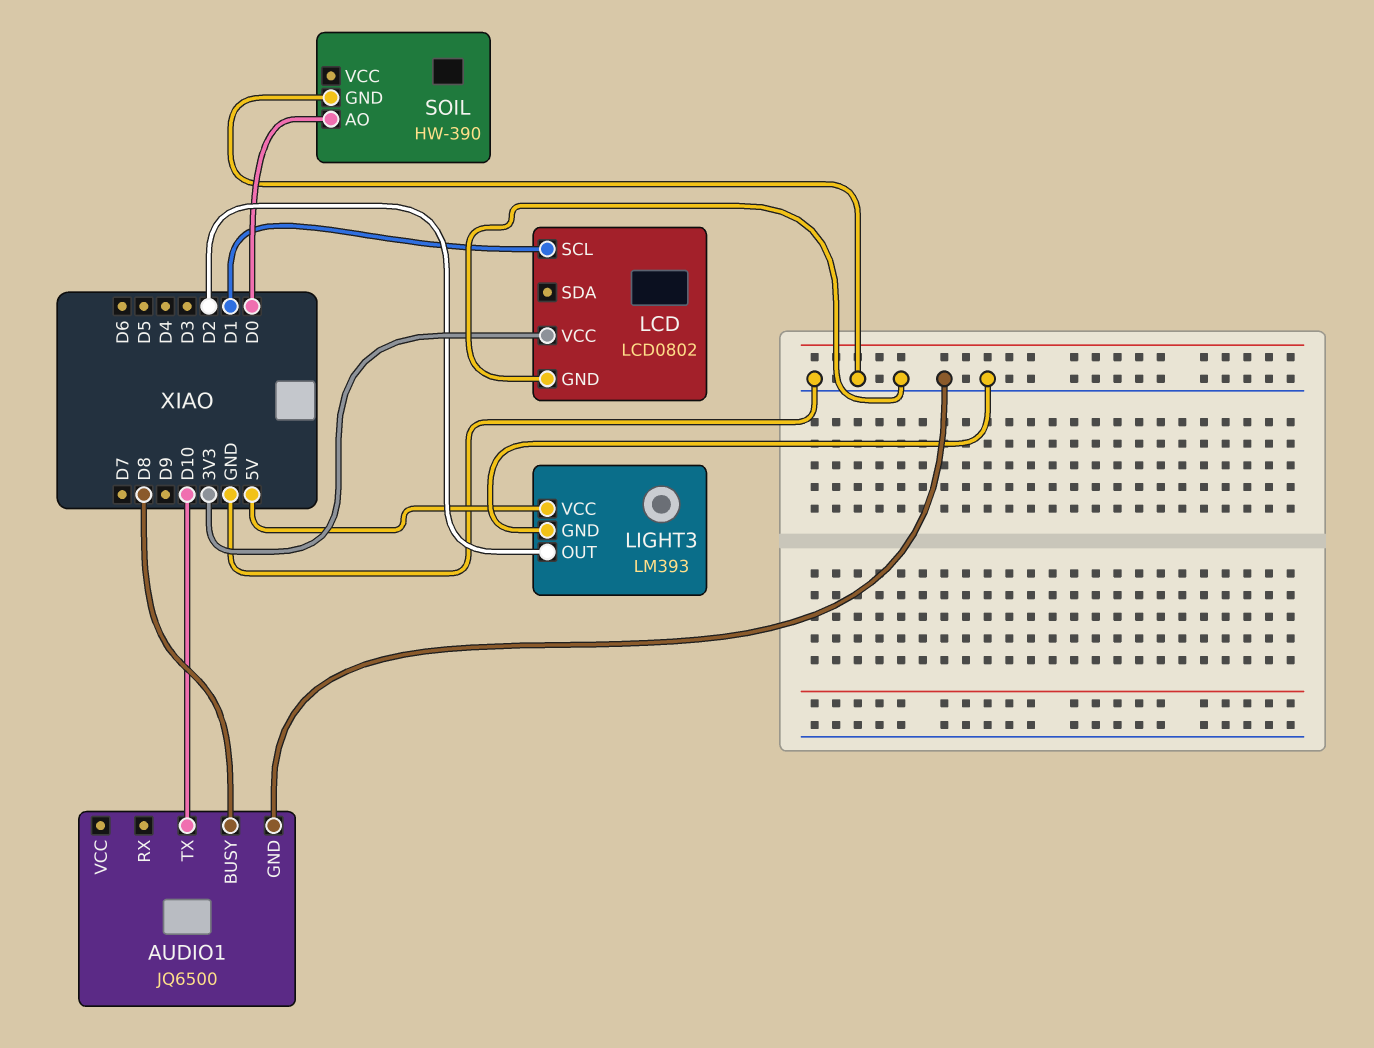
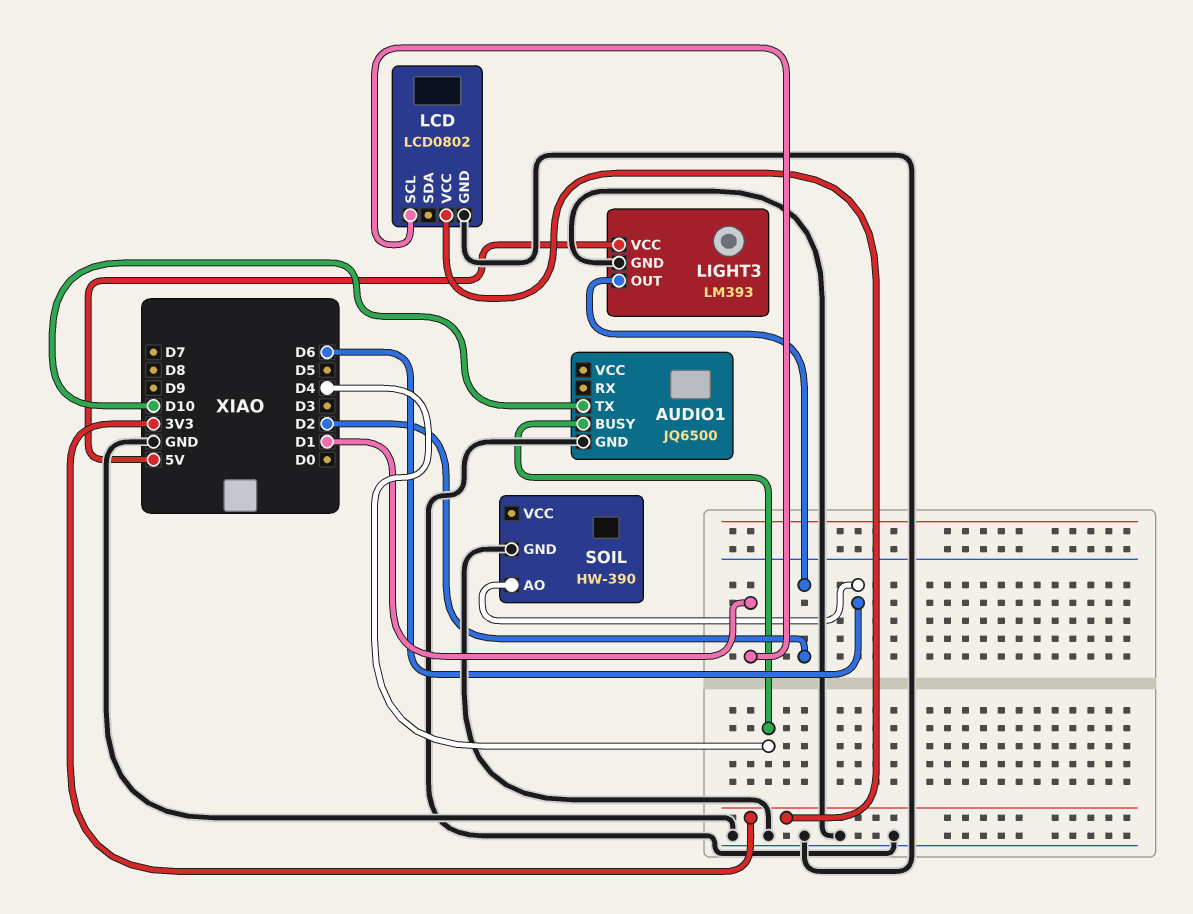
AUDIO1 pin BUSY: D8 -> D4
SOIL pin AO: D0 -> D6

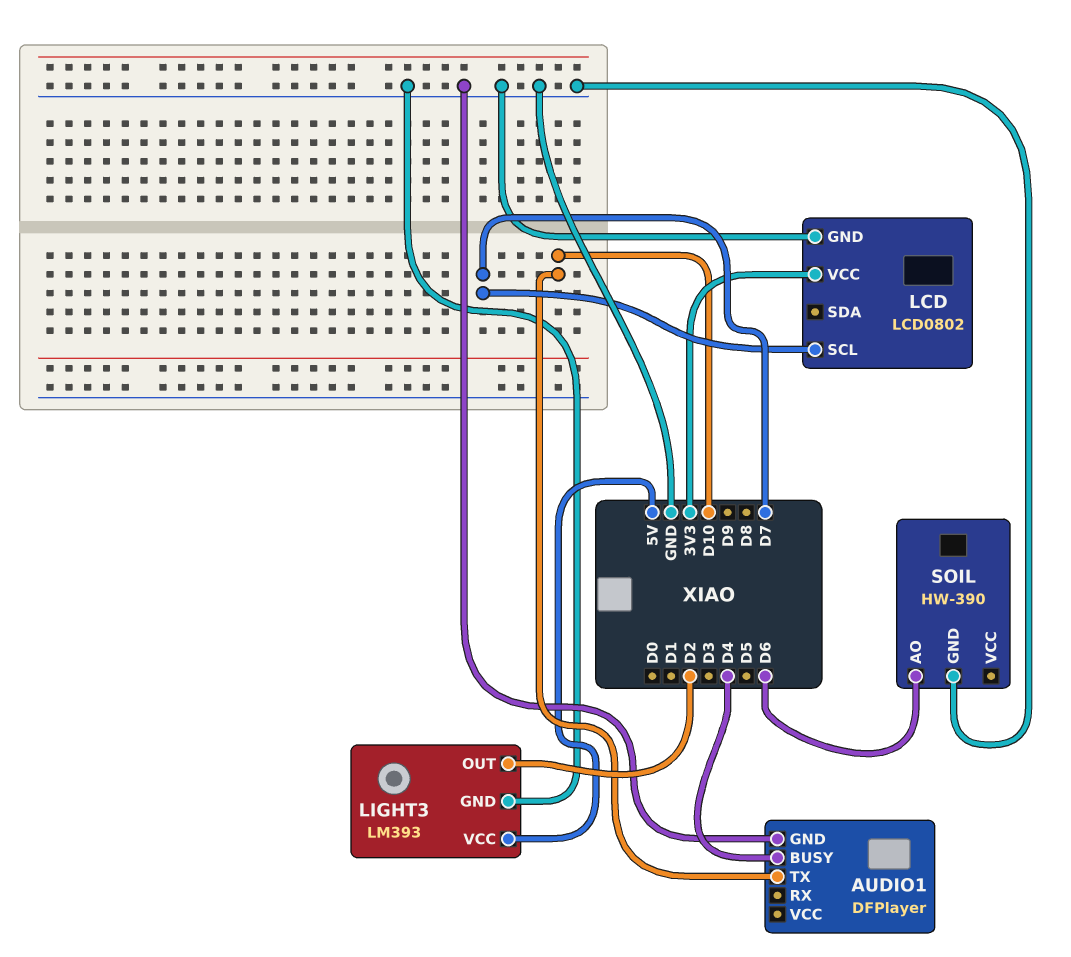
AUDIO1: JQ6500 -> DFPlayer
LCD pin SCL: D1 -> D7

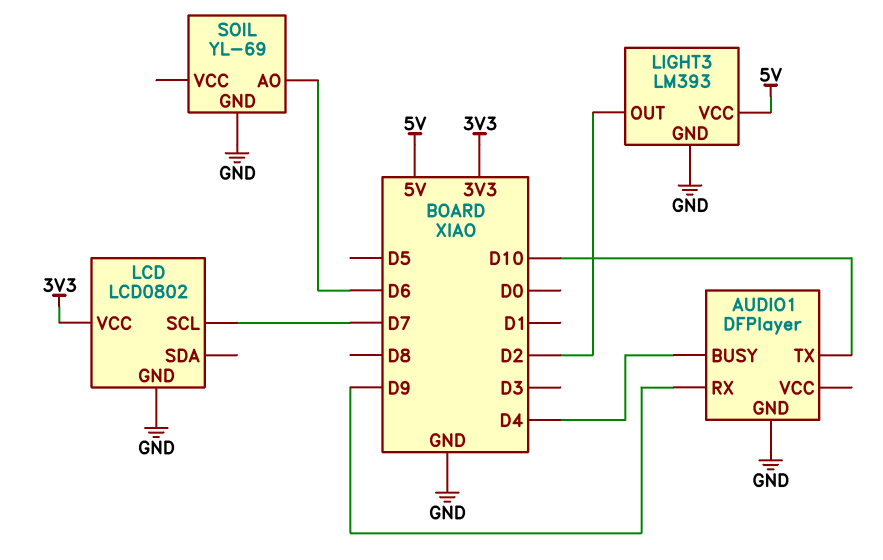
AUDIO1 pin RX: none -> D9
SOIL: HW-390 -> YL-69

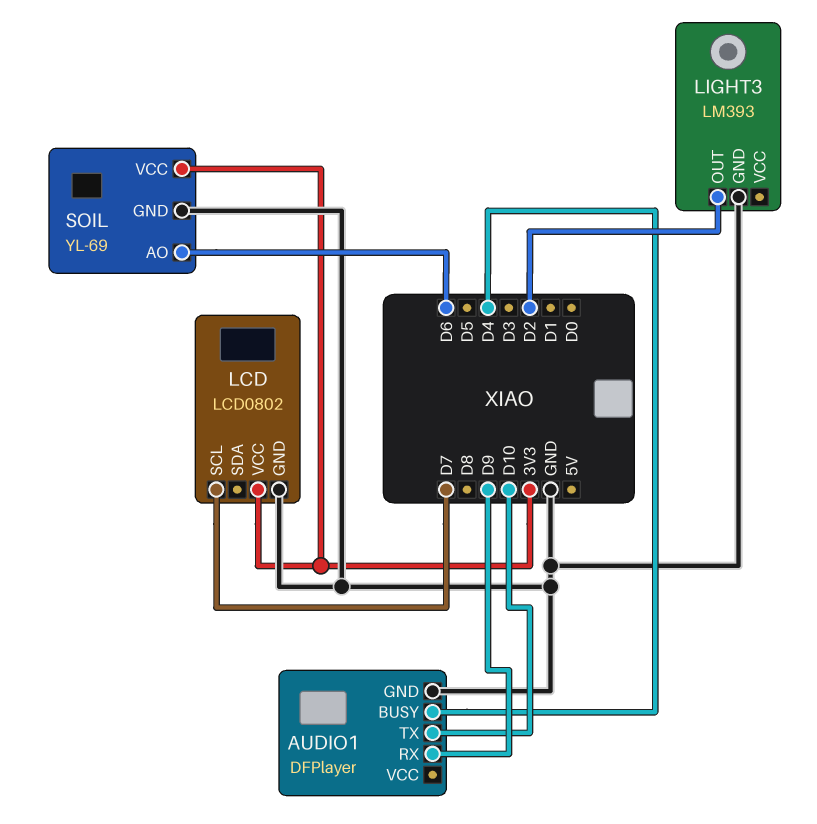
LIGHT3 pin VCC: 5V -> none
SOIL pin VCC: none -> 3V3

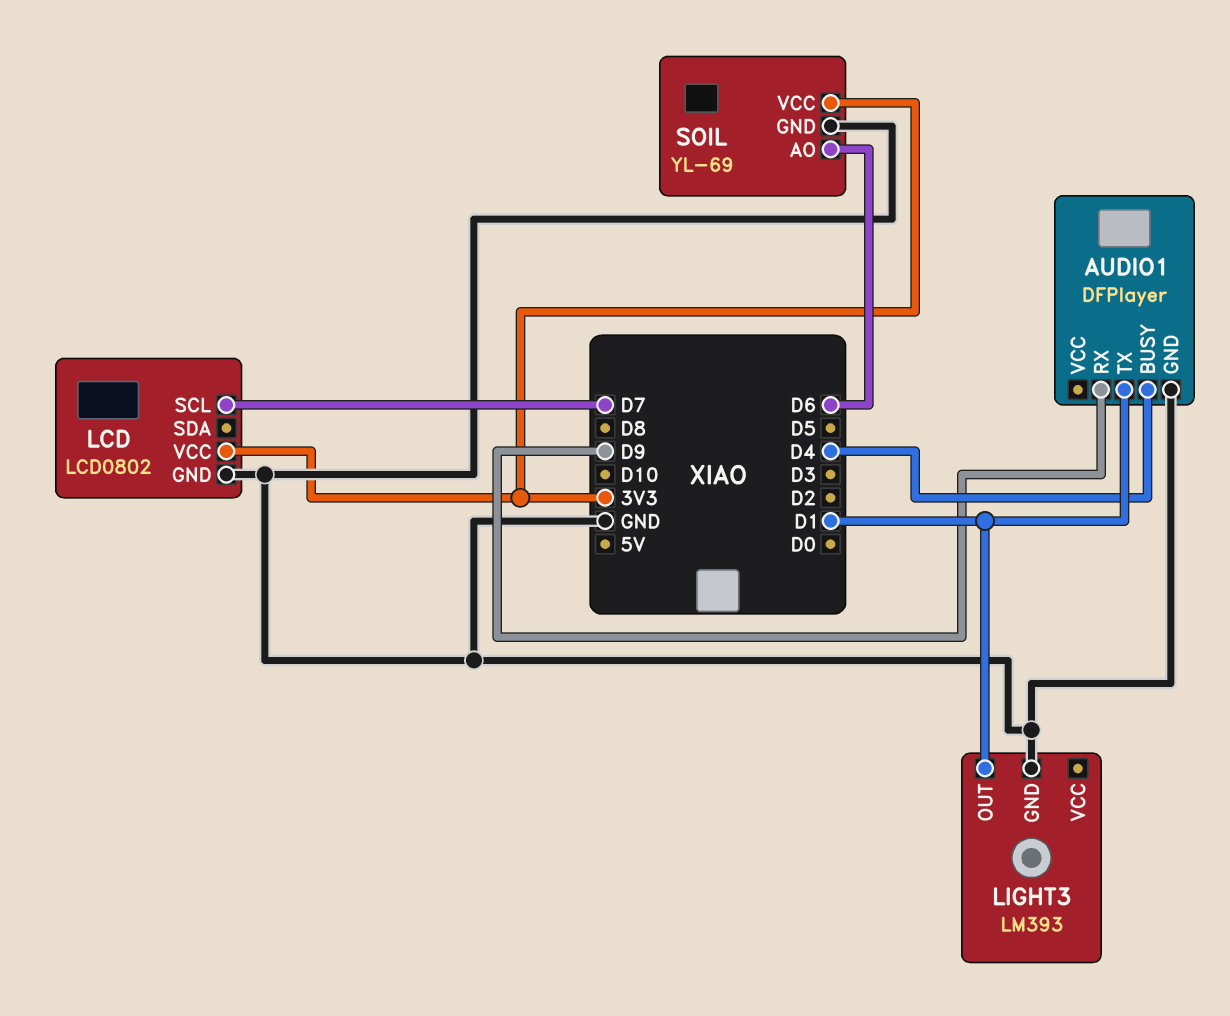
AUDIO1 pin TX: D10 -> D1
LIGHT3 pin OUT: D2 -> D1

